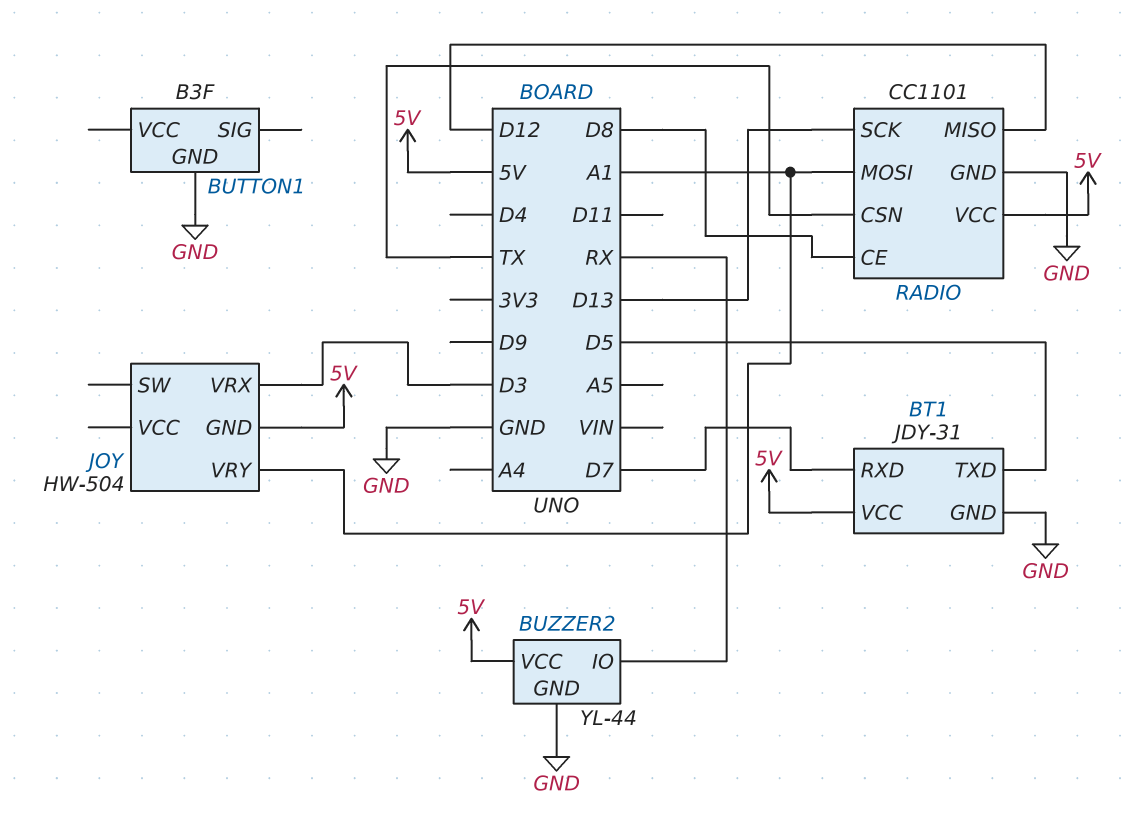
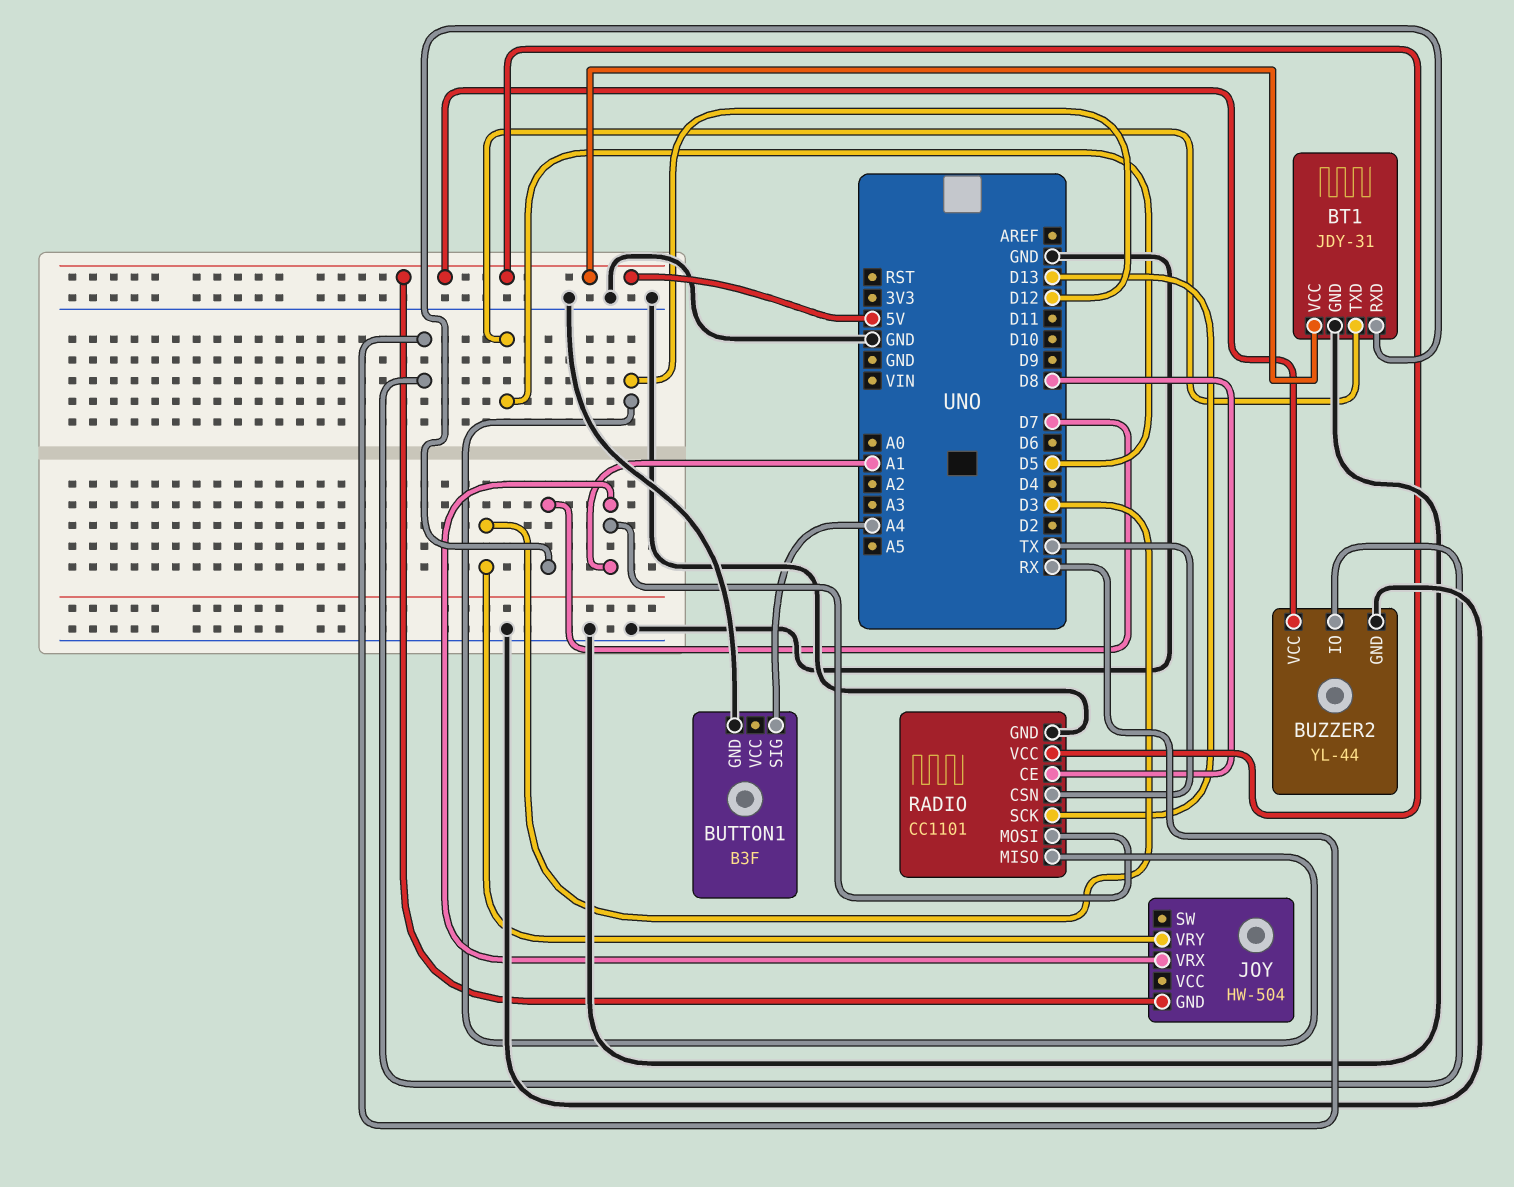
BUTTON1 pin SIG: none -> A4
JOY pin VRX: D3 -> A1
JOY pin VRY: A1 -> D3

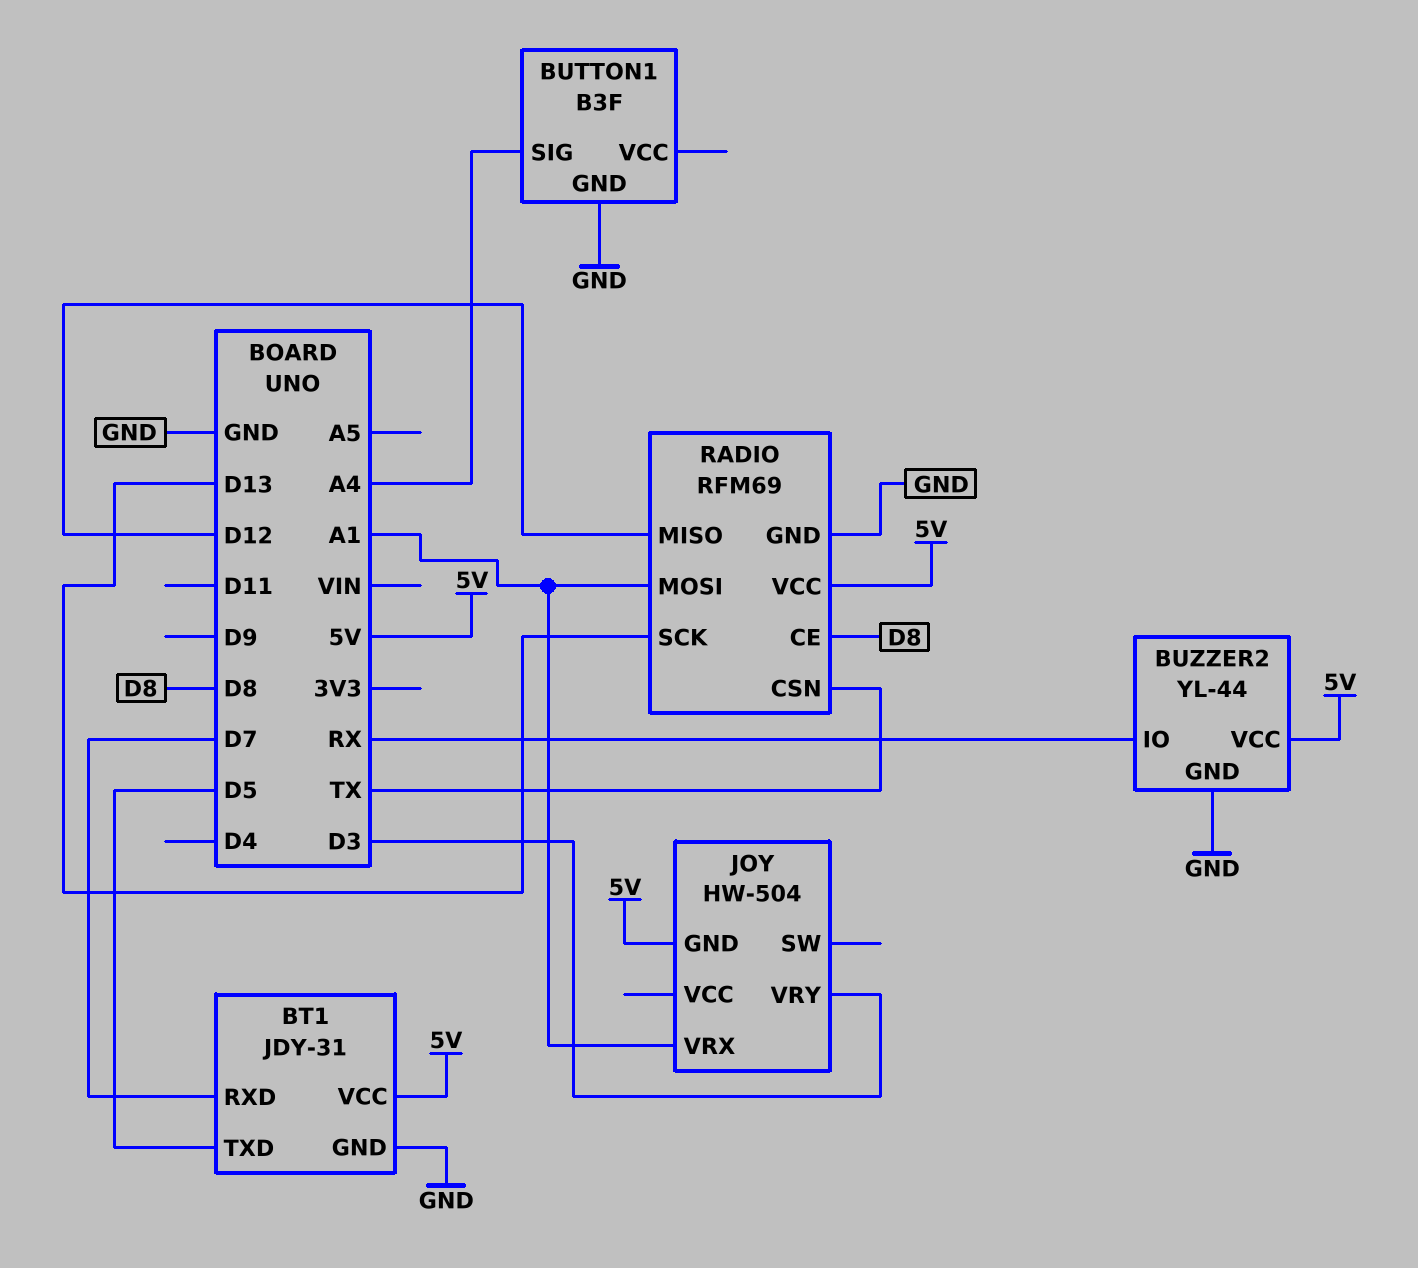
RADIO: CC1101 -> RFM69

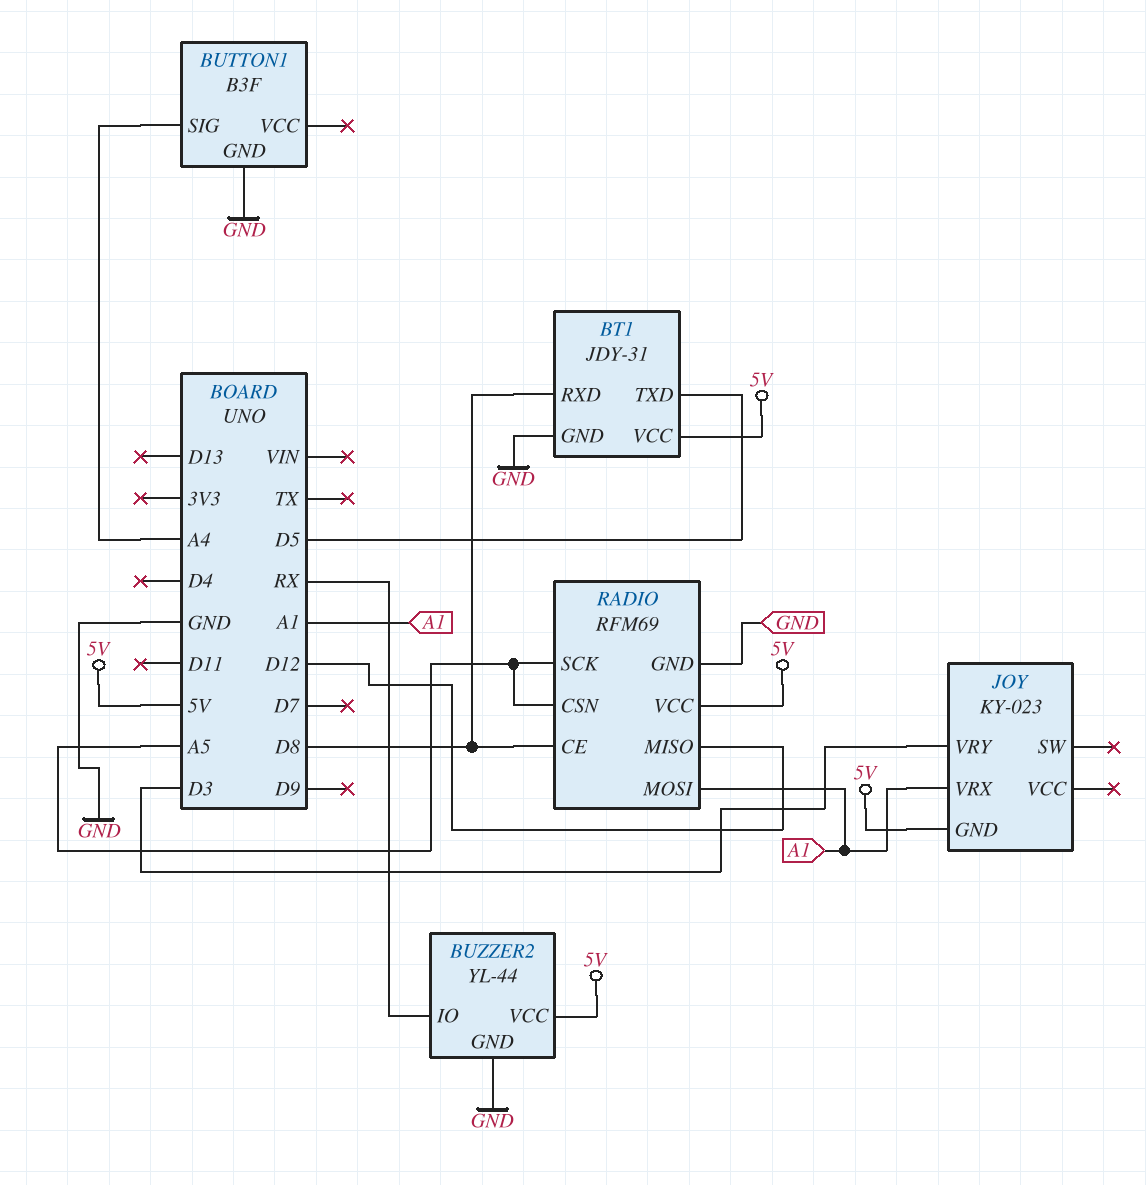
BT1 pin RXD: D7 -> D8
JOY: HW-504 -> KY-023
RADIO pin CSN: TX -> A5
RADIO pin SCK: D13 -> A5

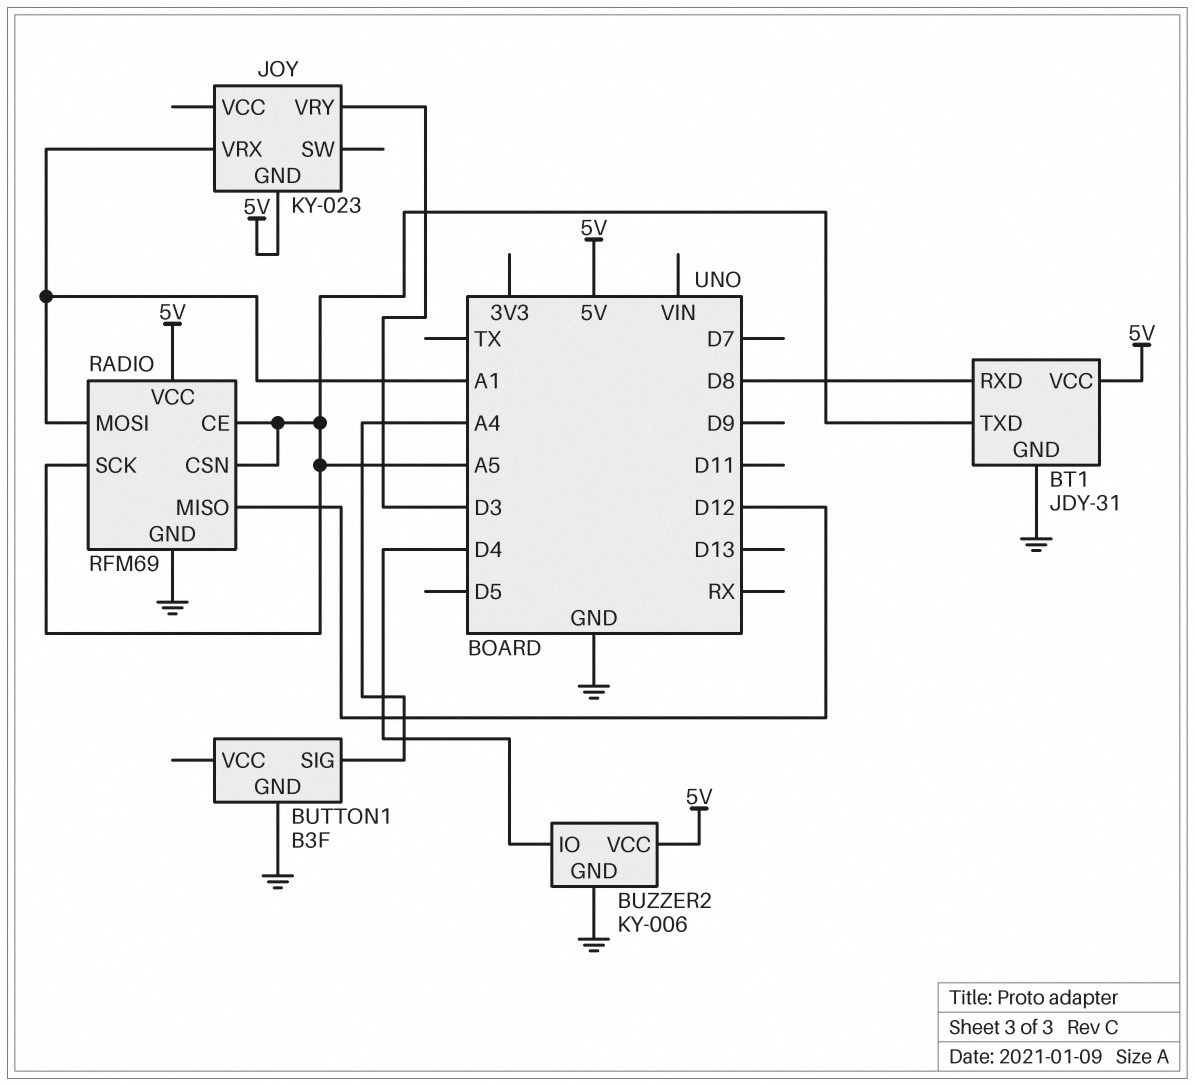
BT1 pin TXD: D5 -> A5
BUZZER2: YL-44 -> KY-006
BUZZER2 pin IO: RX -> D4
RADIO pin CE: D8 -> A5

